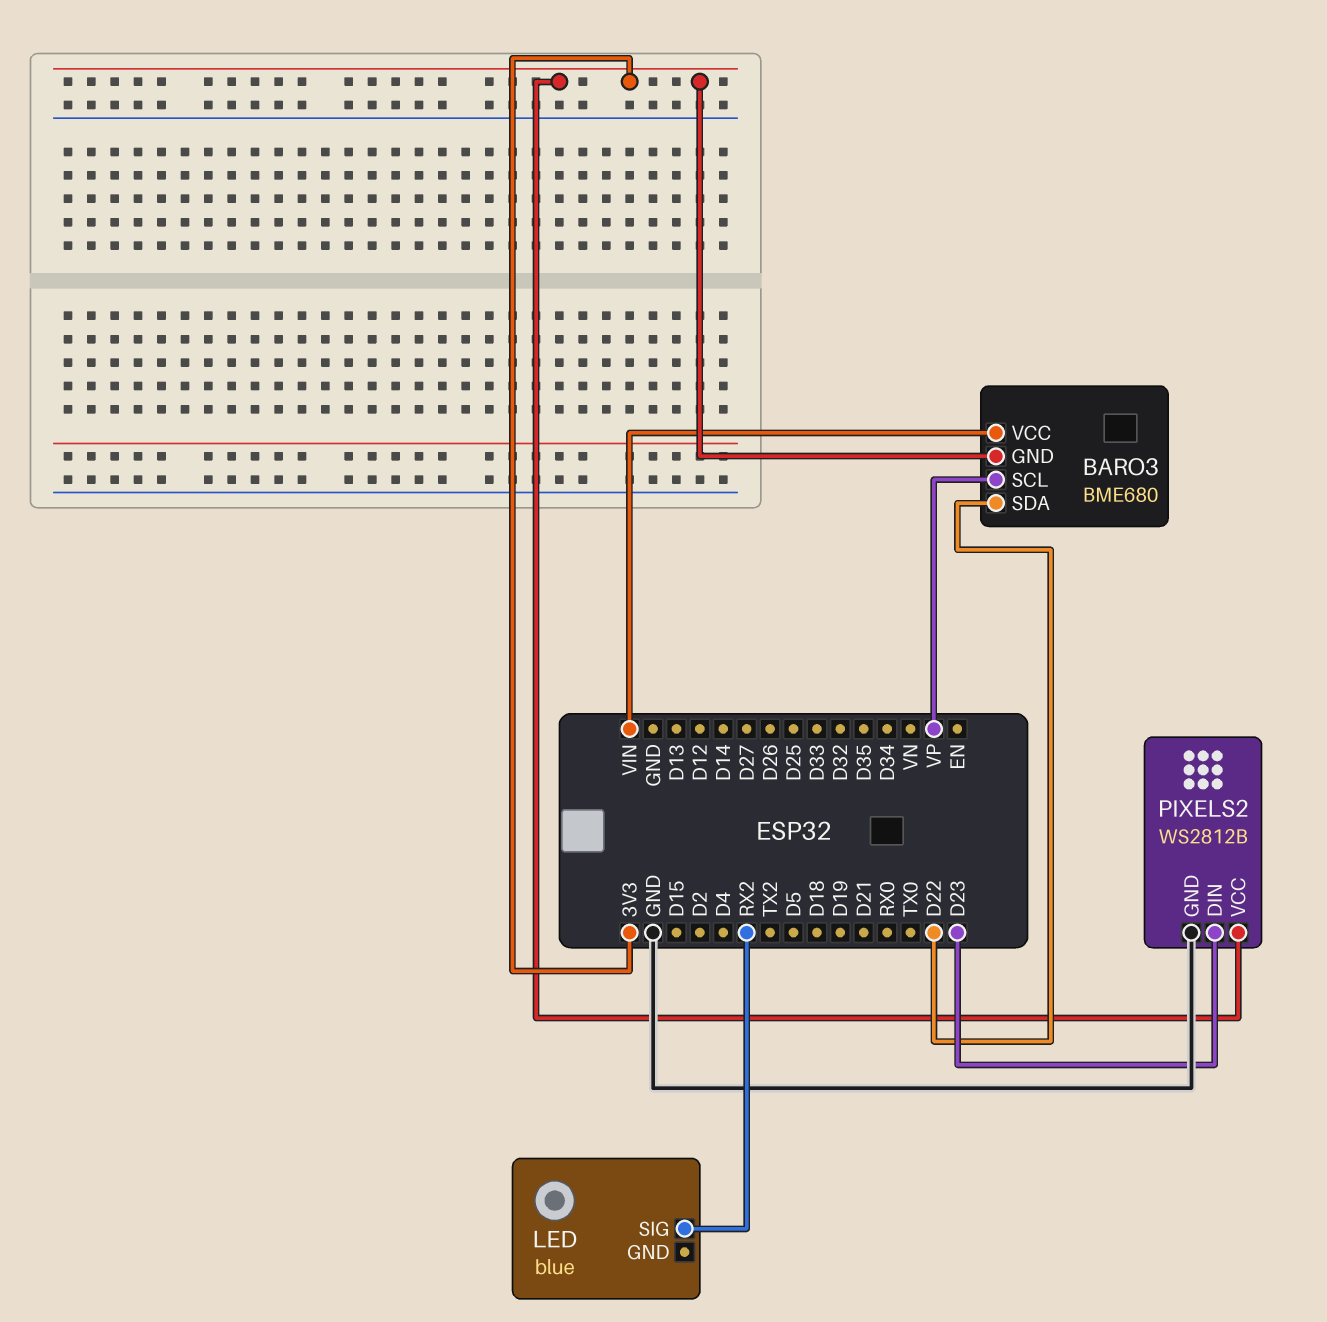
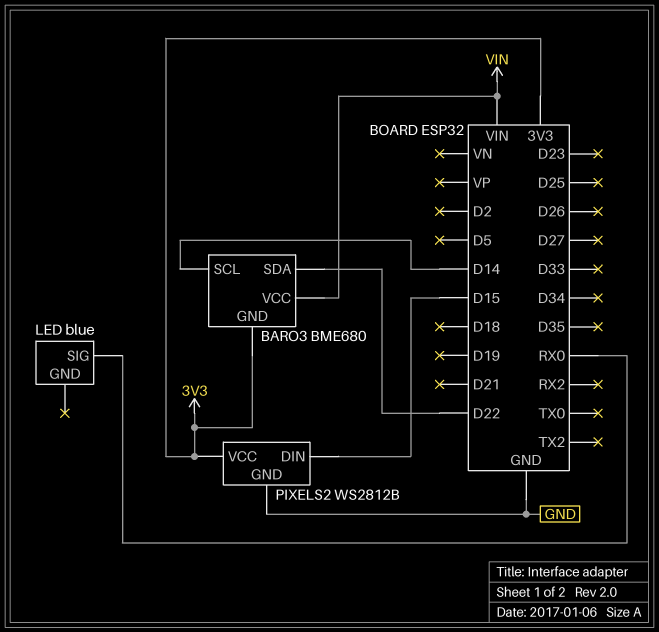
BARO3 pin SCL: VP -> D14
LED pin SIG: RX2 -> RX0
PIXELS2 pin DIN: D23 -> D15

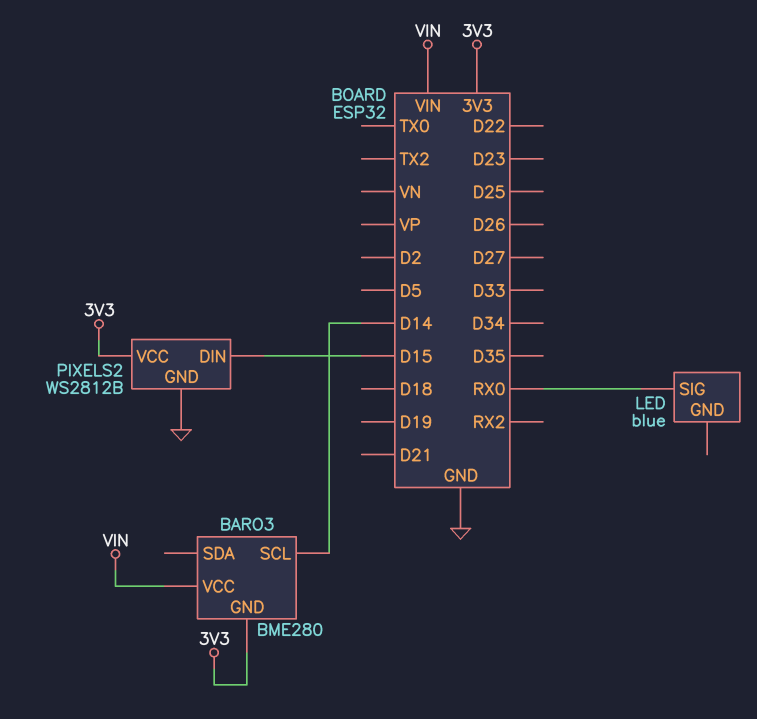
BARO3: BME680 -> BME280
BARO3 pin SDA: D22 -> none

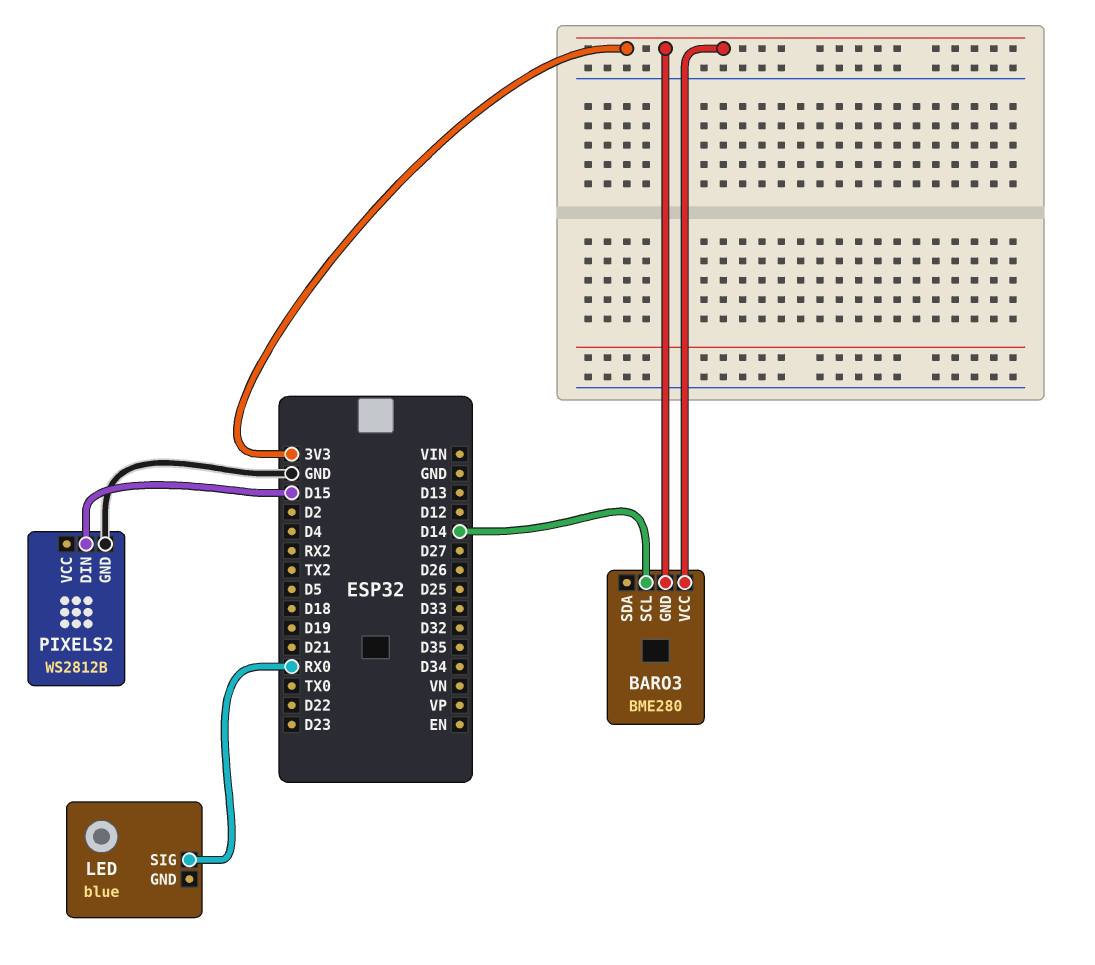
BARO3 pin VCC: VIN -> 3V3
PIXELS2 pin VCC: 3V3 -> none

